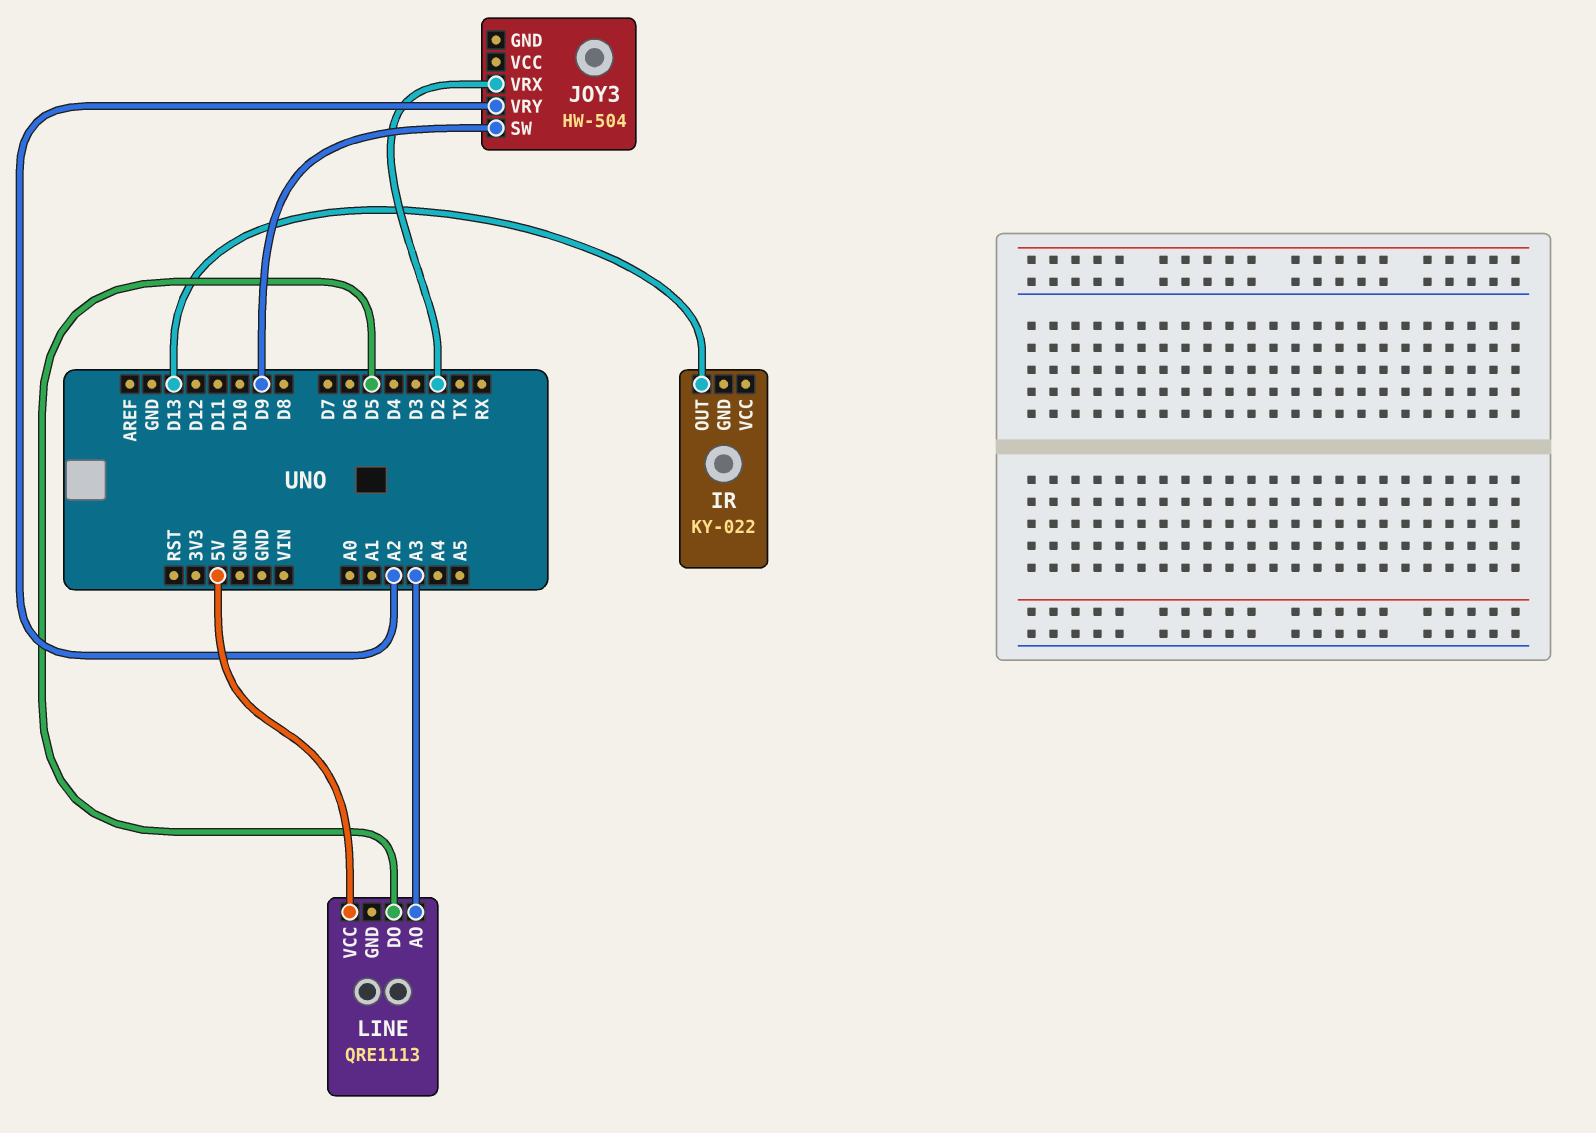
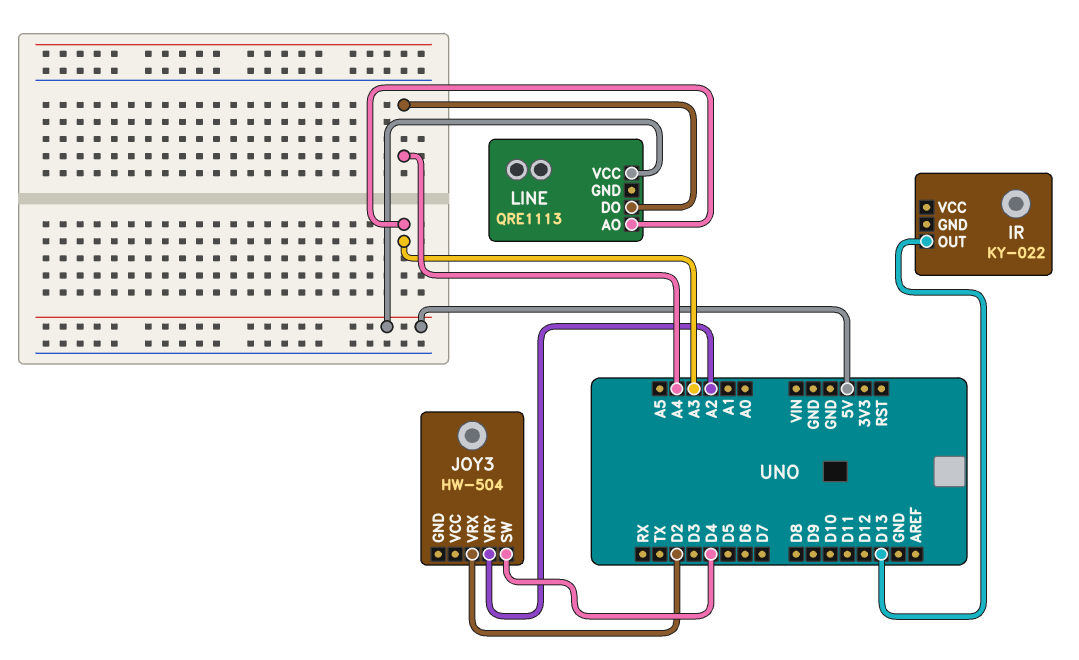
JOY3 pin SW: D9 -> D4
LINE pin DO: D5 -> A4

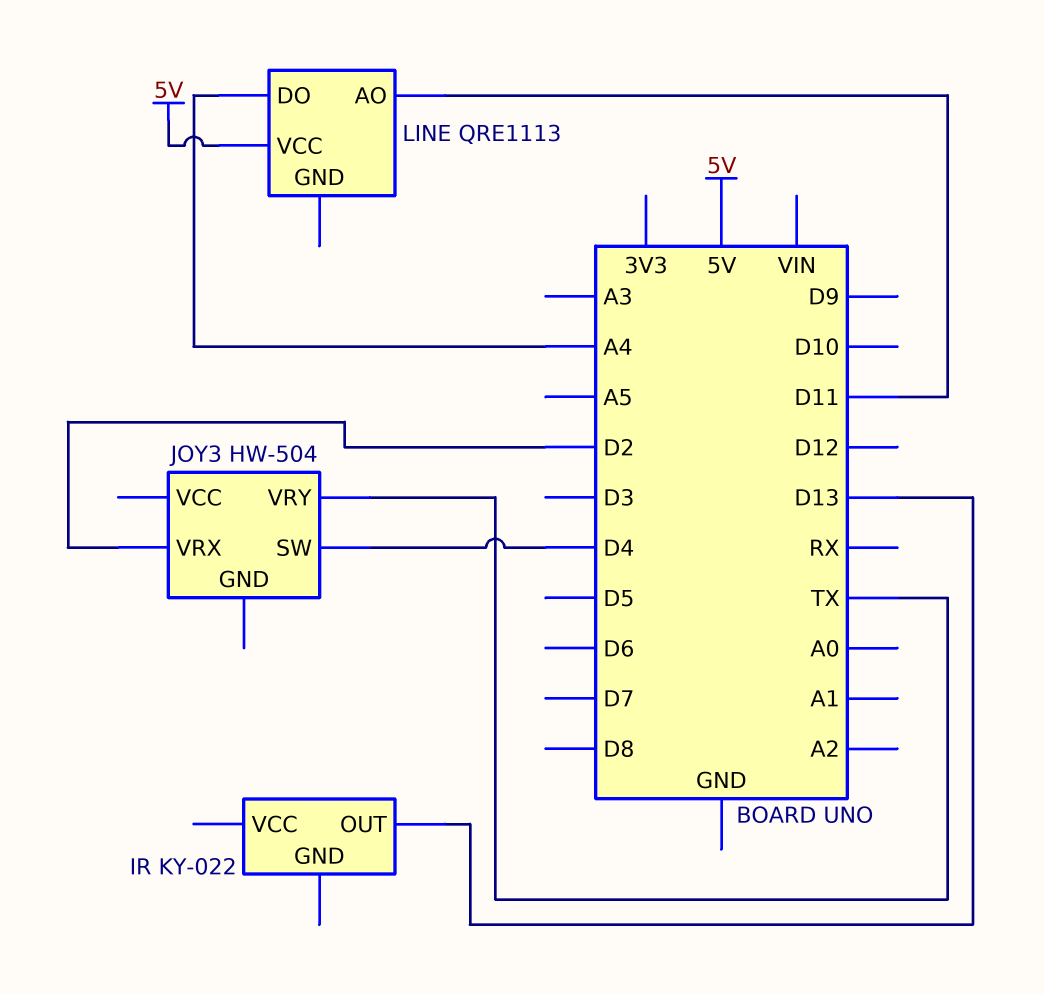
JOY3 pin VRY: A2 -> TX
LINE pin AO: A3 -> D11

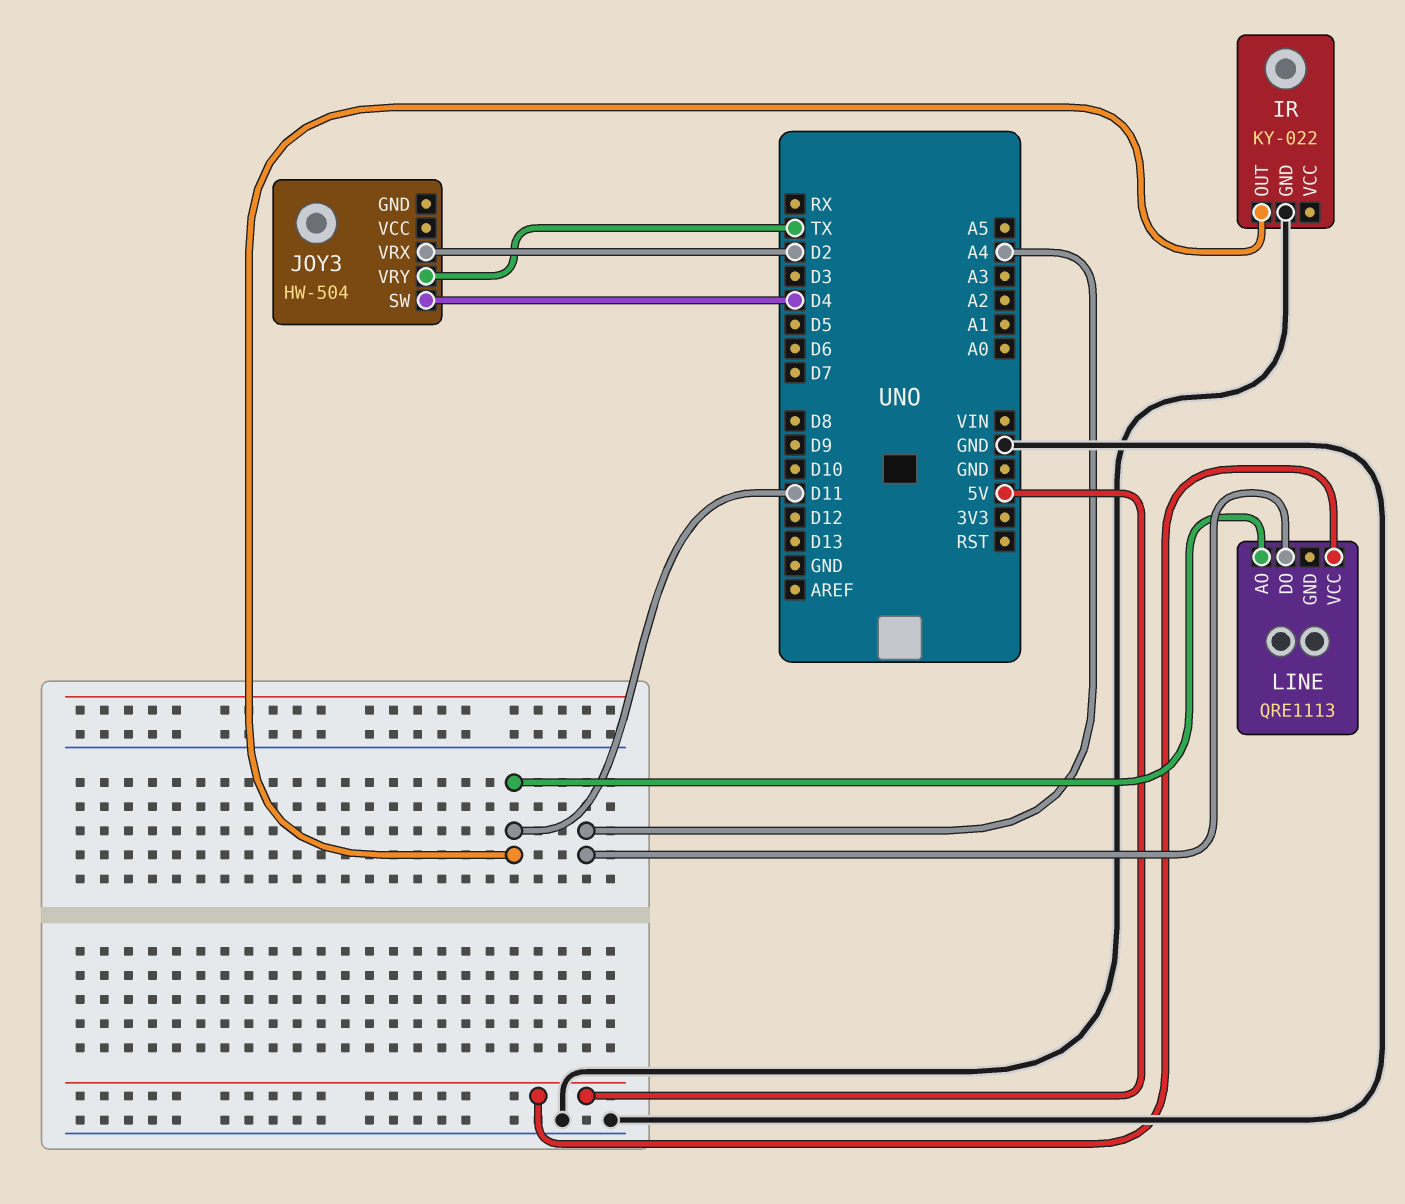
IR pin GND: none -> GND
IR pin OUT: D13 -> D11

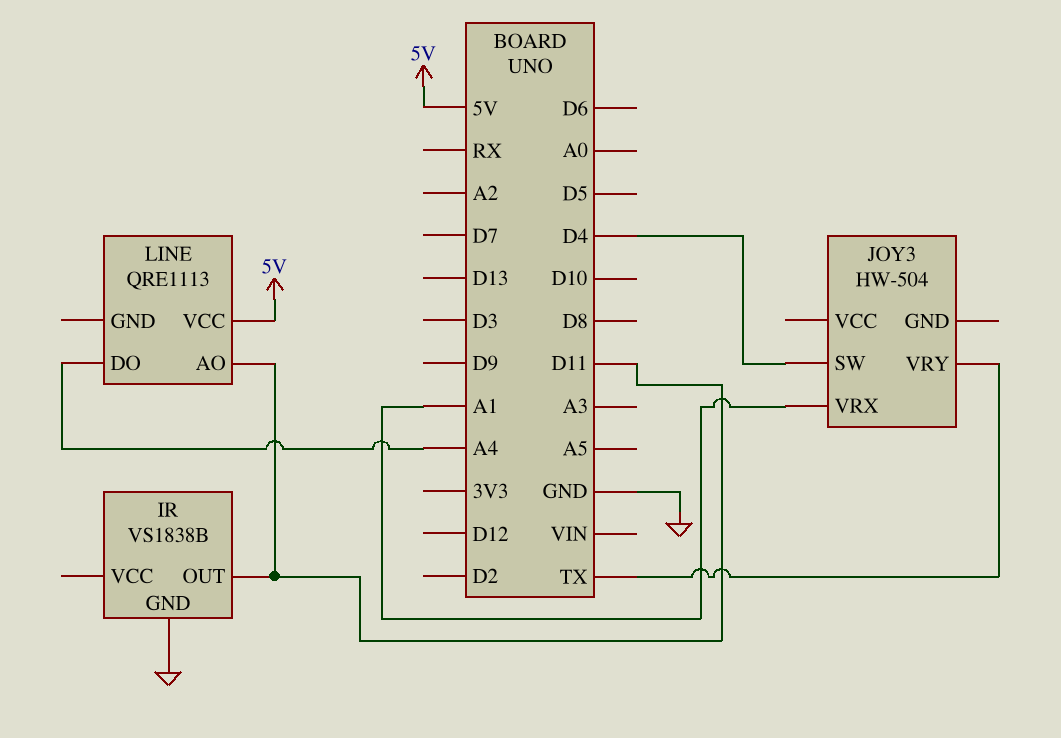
IR: KY-022 -> VS1838B
JOY3 pin VRX: D2 -> A1

